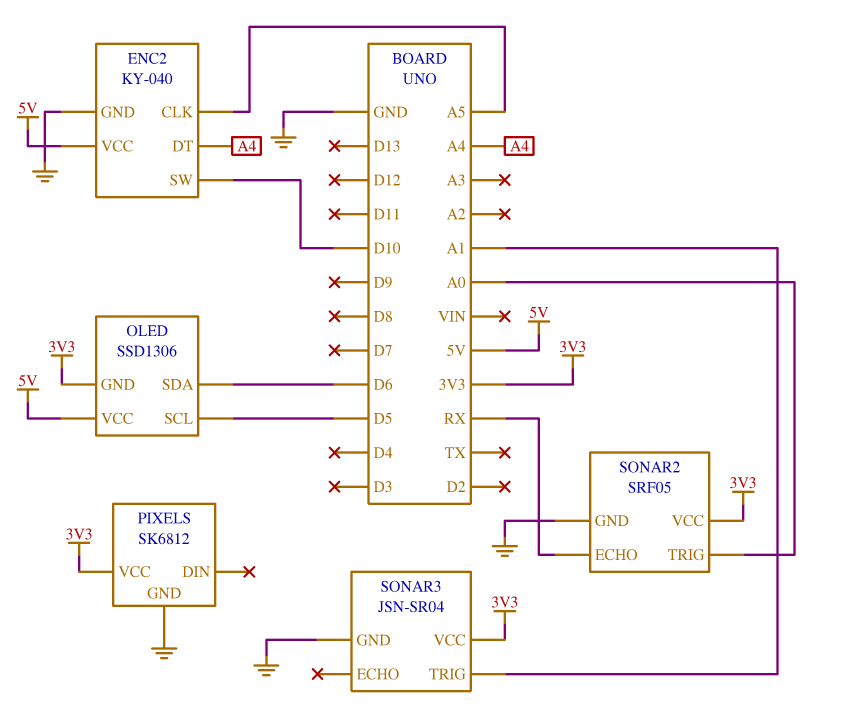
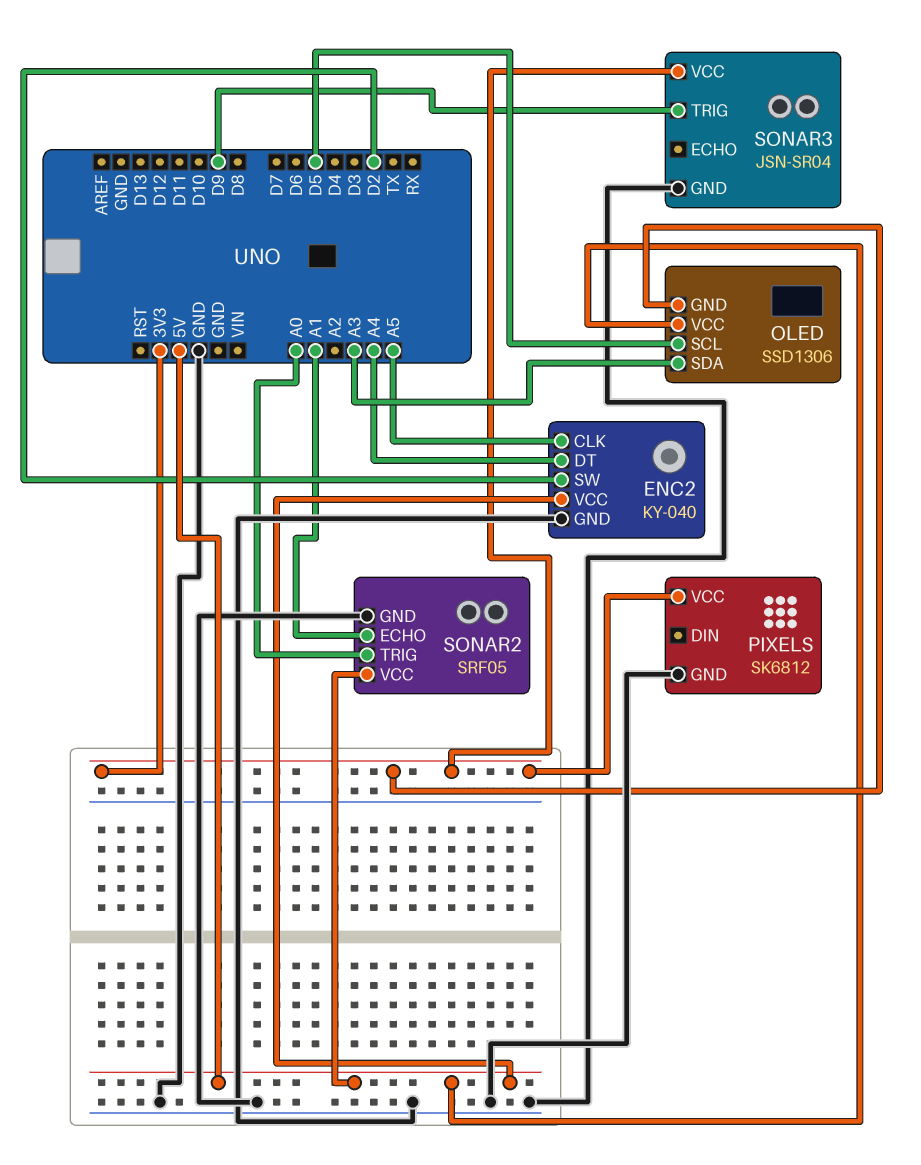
ENC2 pin SW: D10 -> D2
OLED pin SDA: D6 -> A3
SONAR2 pin ECHO: RX -> A1
SONAR2 pin VCC: 3V3 -> 5V
SONAR3 pin TRIG: A1 -> D9

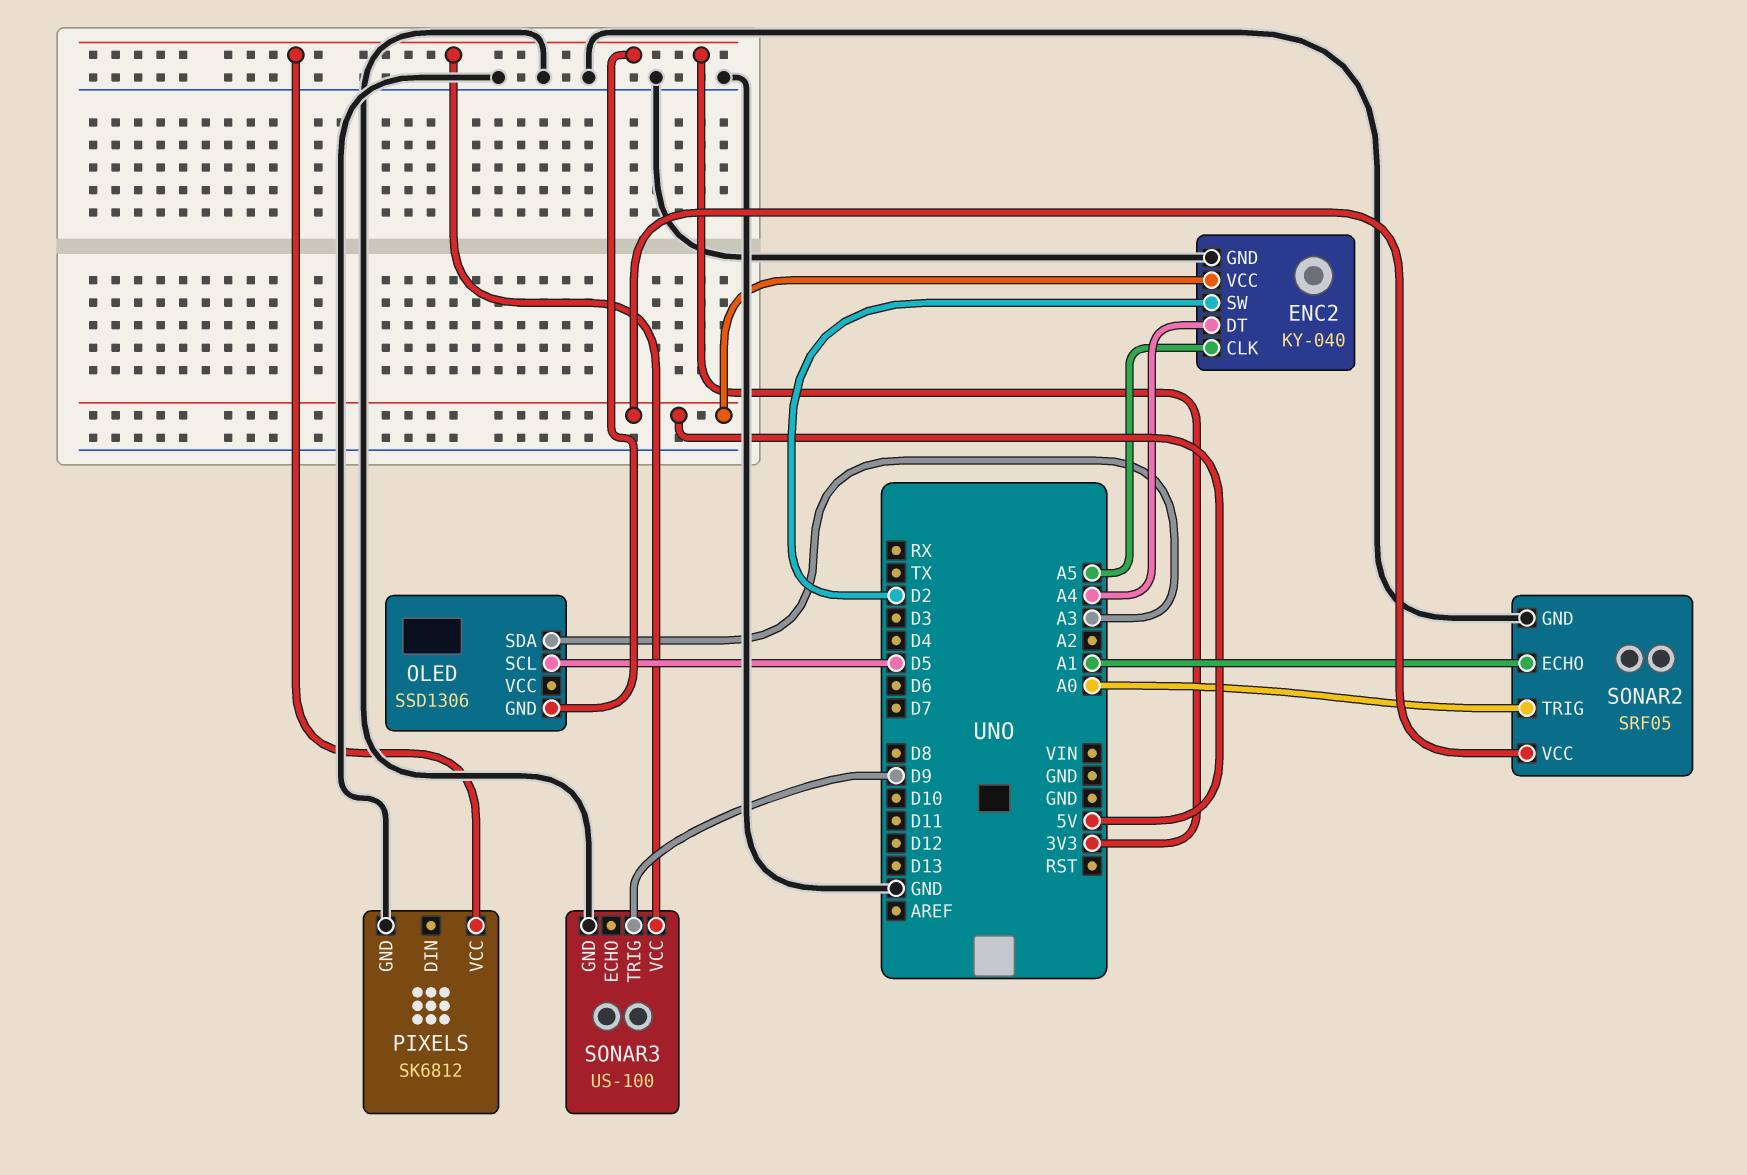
OLED pin VCC: 5V -> none
SONAR3: JSN-SR04 -> US-100

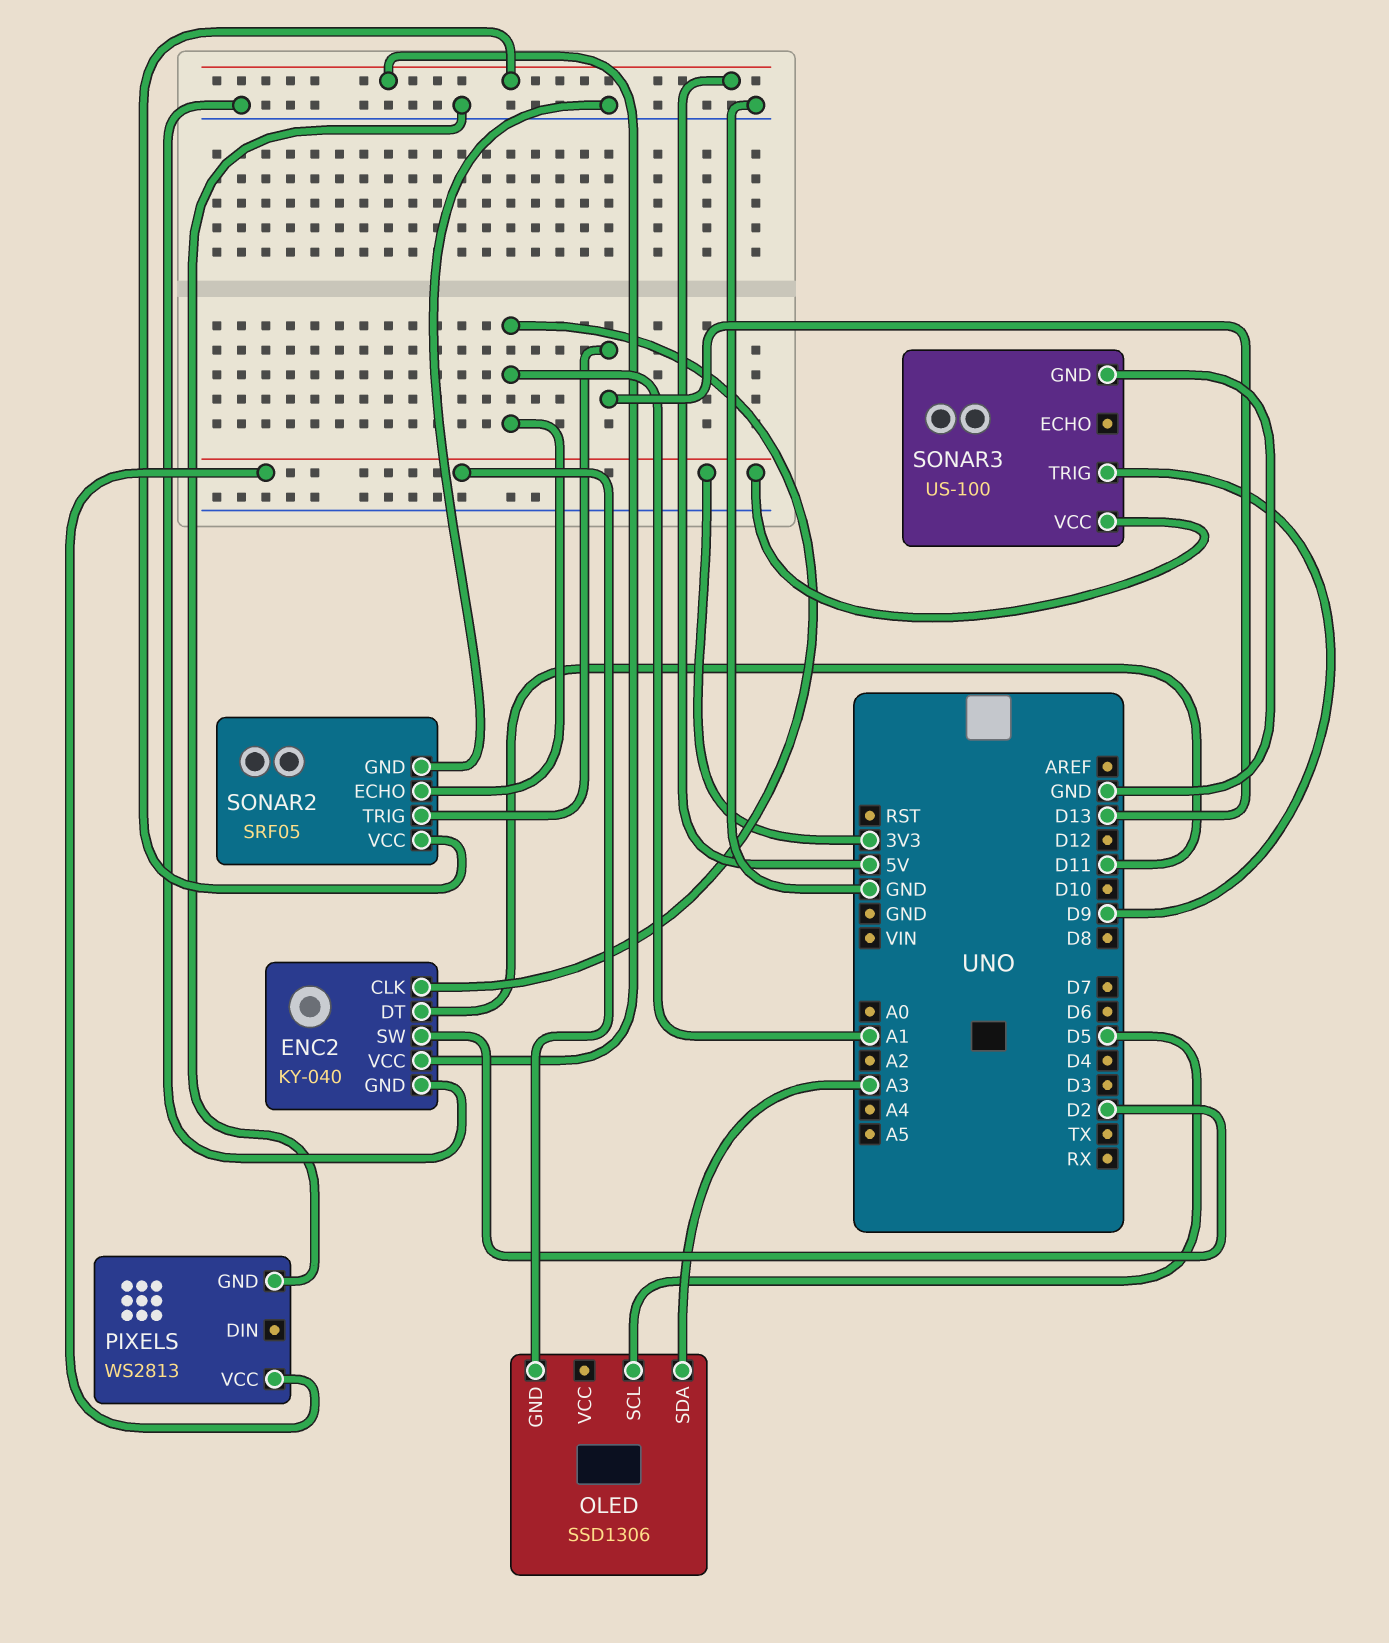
ENC2 pin CLK: A5 -> A1
ENC2 pin DT: A4 -> D11
PIXELS: SK6812 -> WS2813
SONAR2 pin TRIG: A0 -> D13

